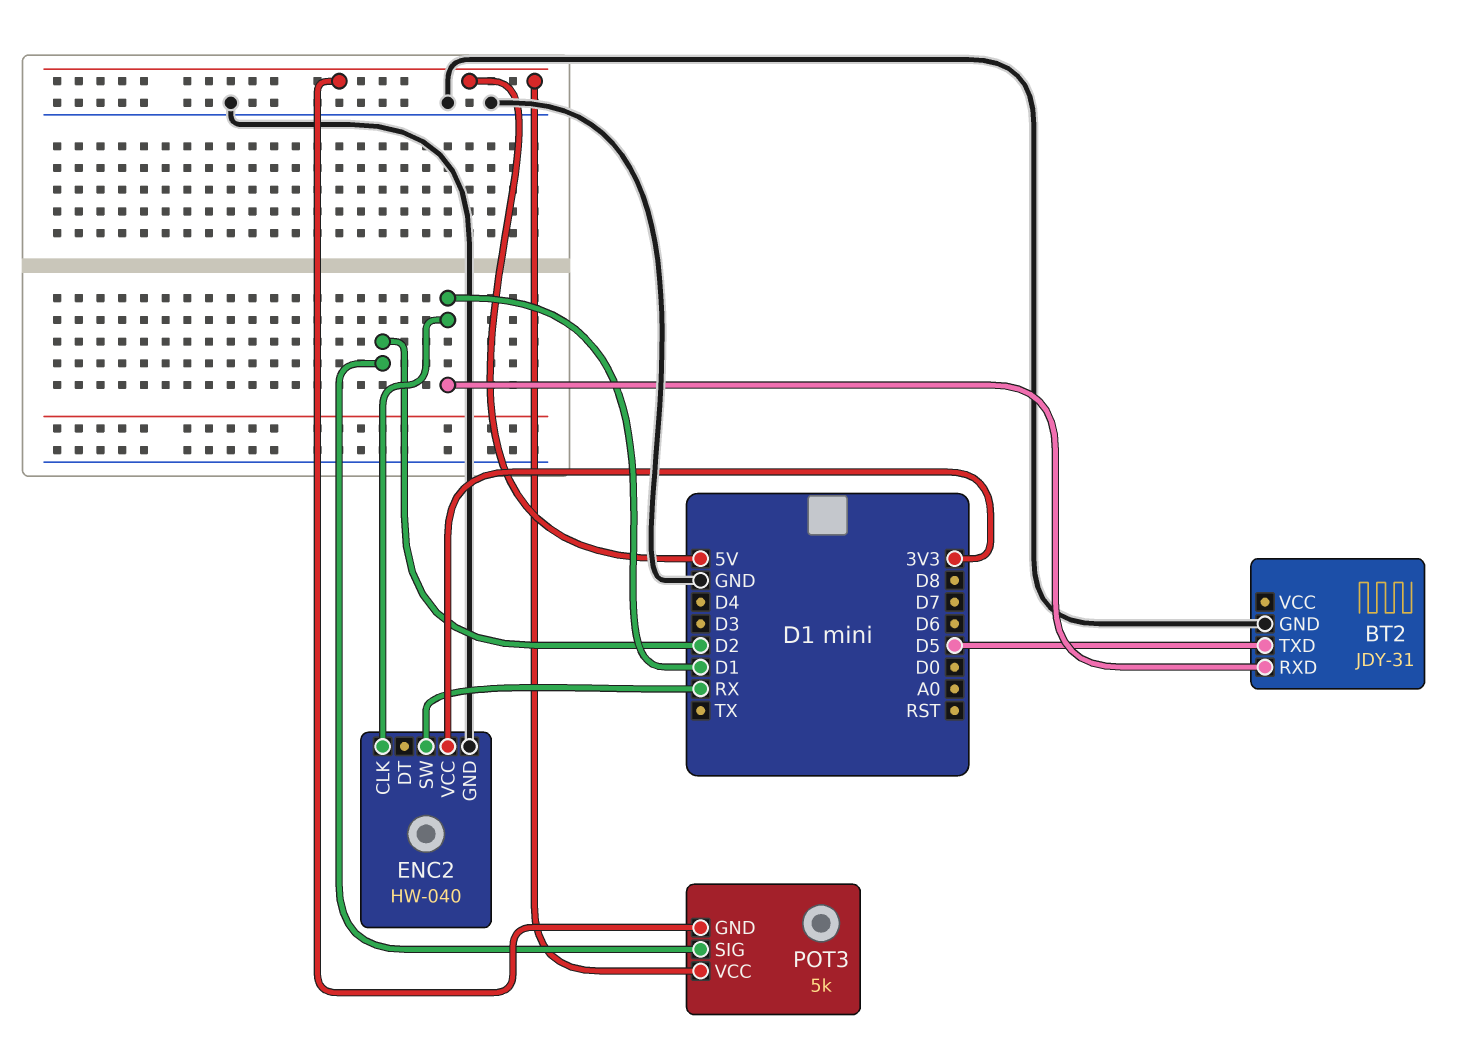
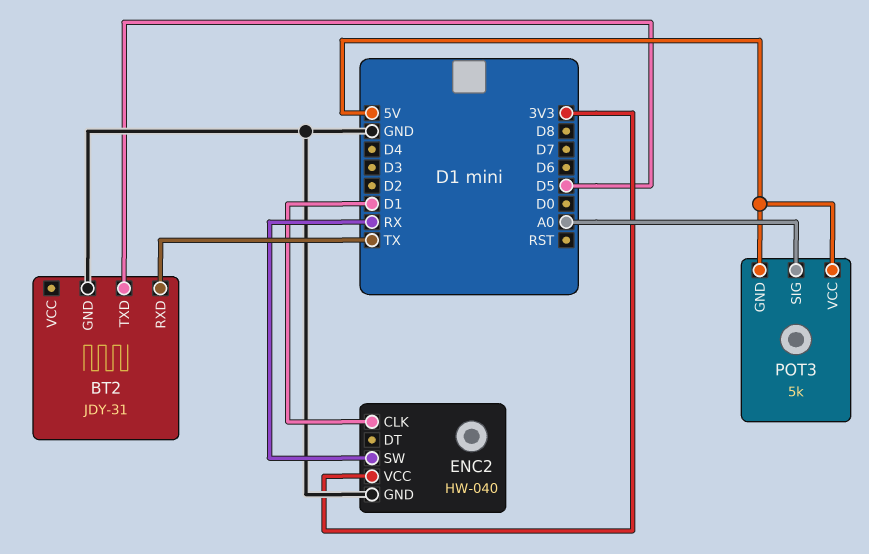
BT2 pin RXD: D1 -> TX
POT3 pin SIG: D2 -> A0

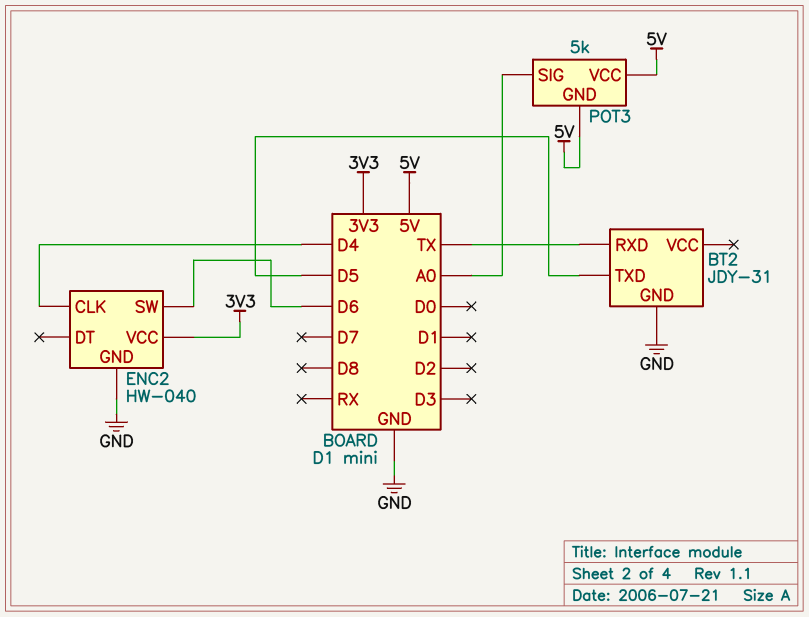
ENC2 pin CLK: D1 -> D4
ENC2 pin SW: RX -> D6

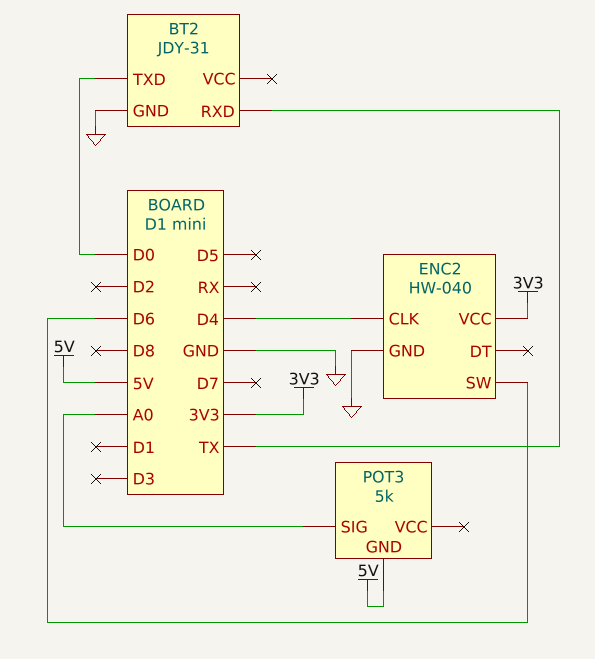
BT2 pin TXD: D5 -> D0
POT3 pin VCC: 5V -> none

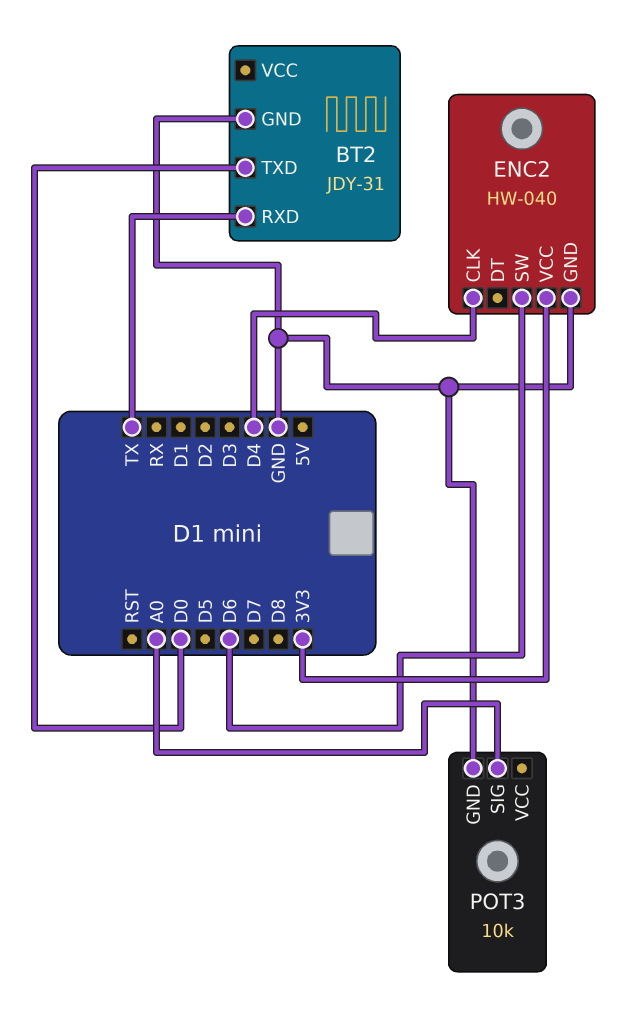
POT3: 5k -> 10k
POT3 pin GND: 5V -> GND

